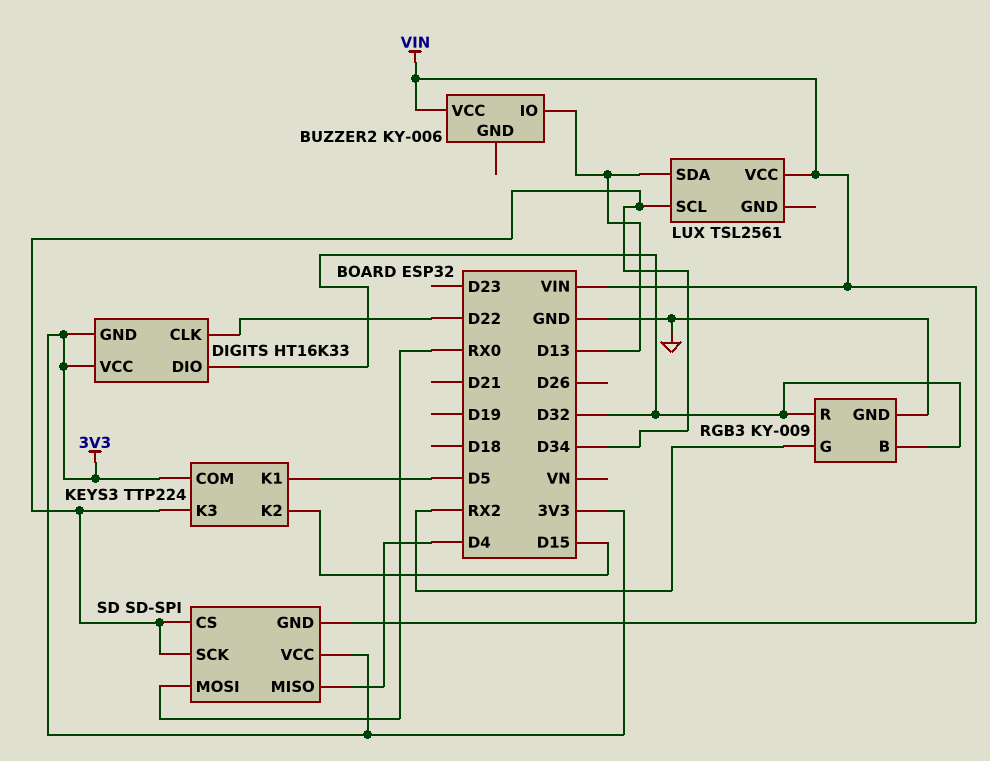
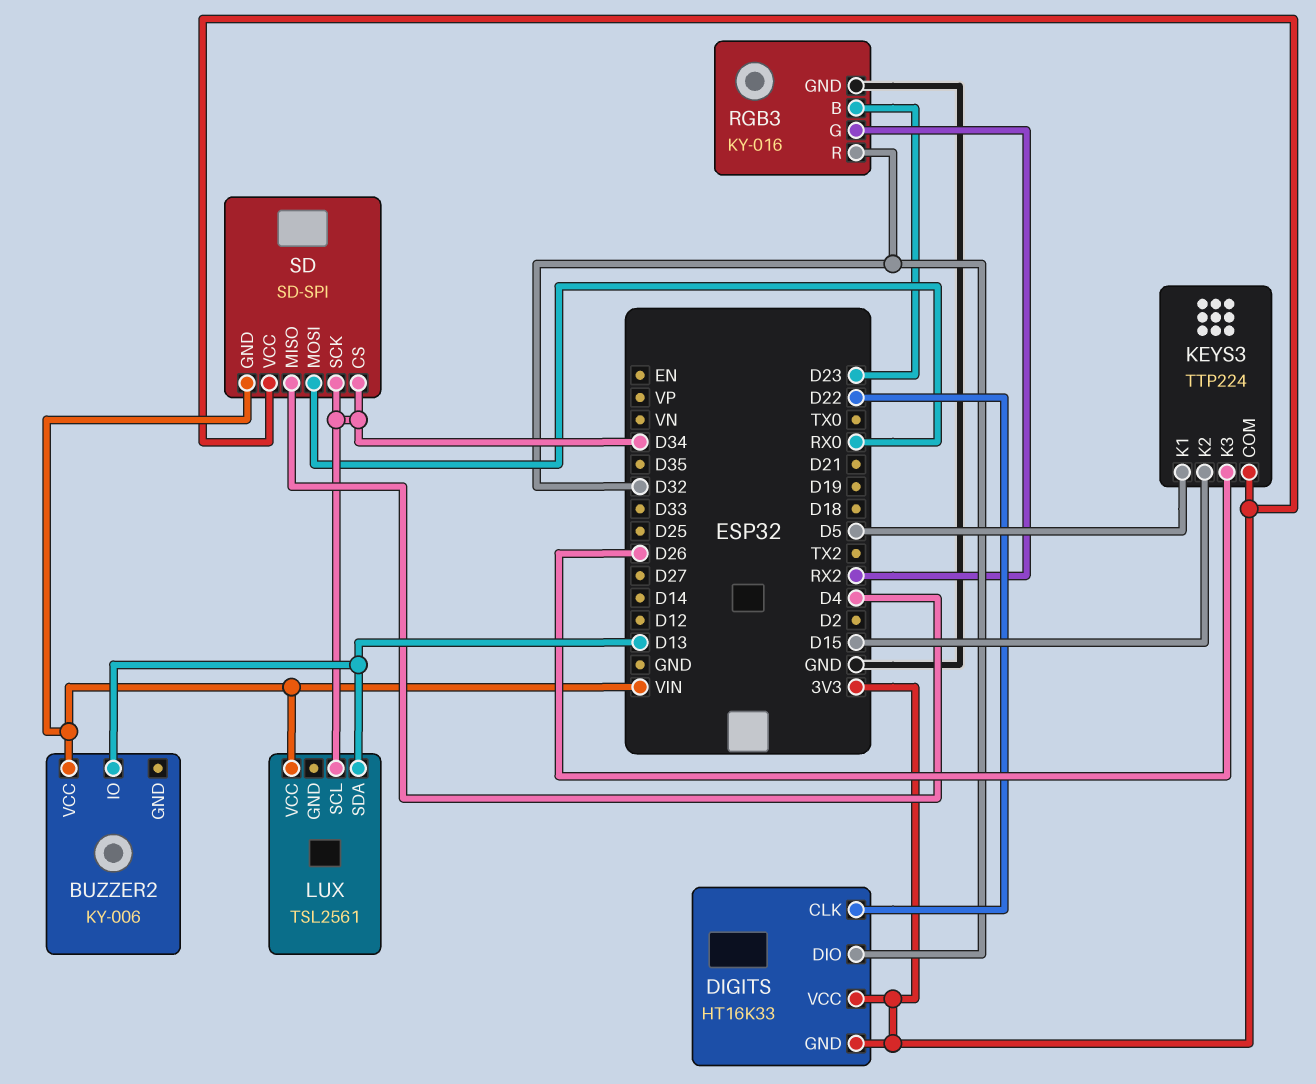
KEYS3 pin K3: D34 -> D26
RGB3: KY-009 -> KY-016
RGB3 pin B: D32 -> D23

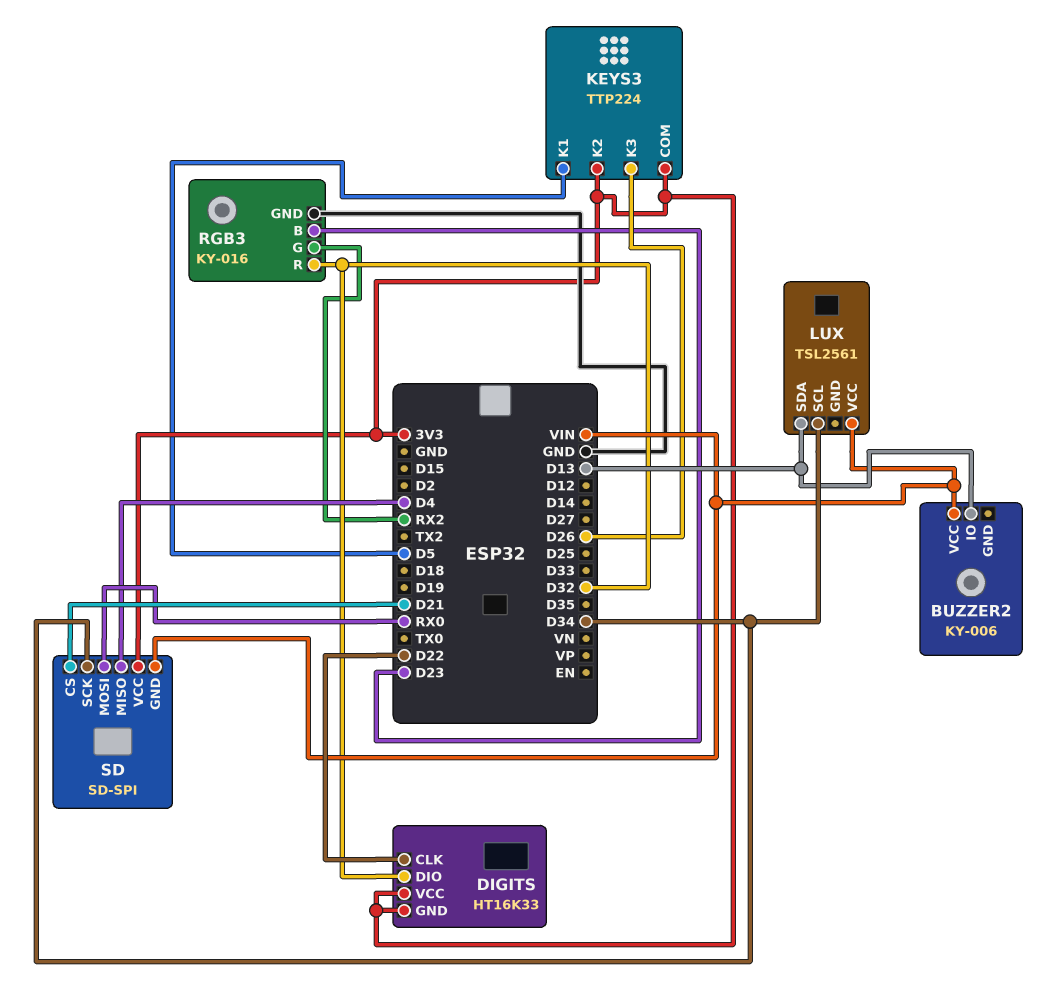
KEYS3 pin K2: D15 -> 3V3
SD pin CS: D34 -> D21

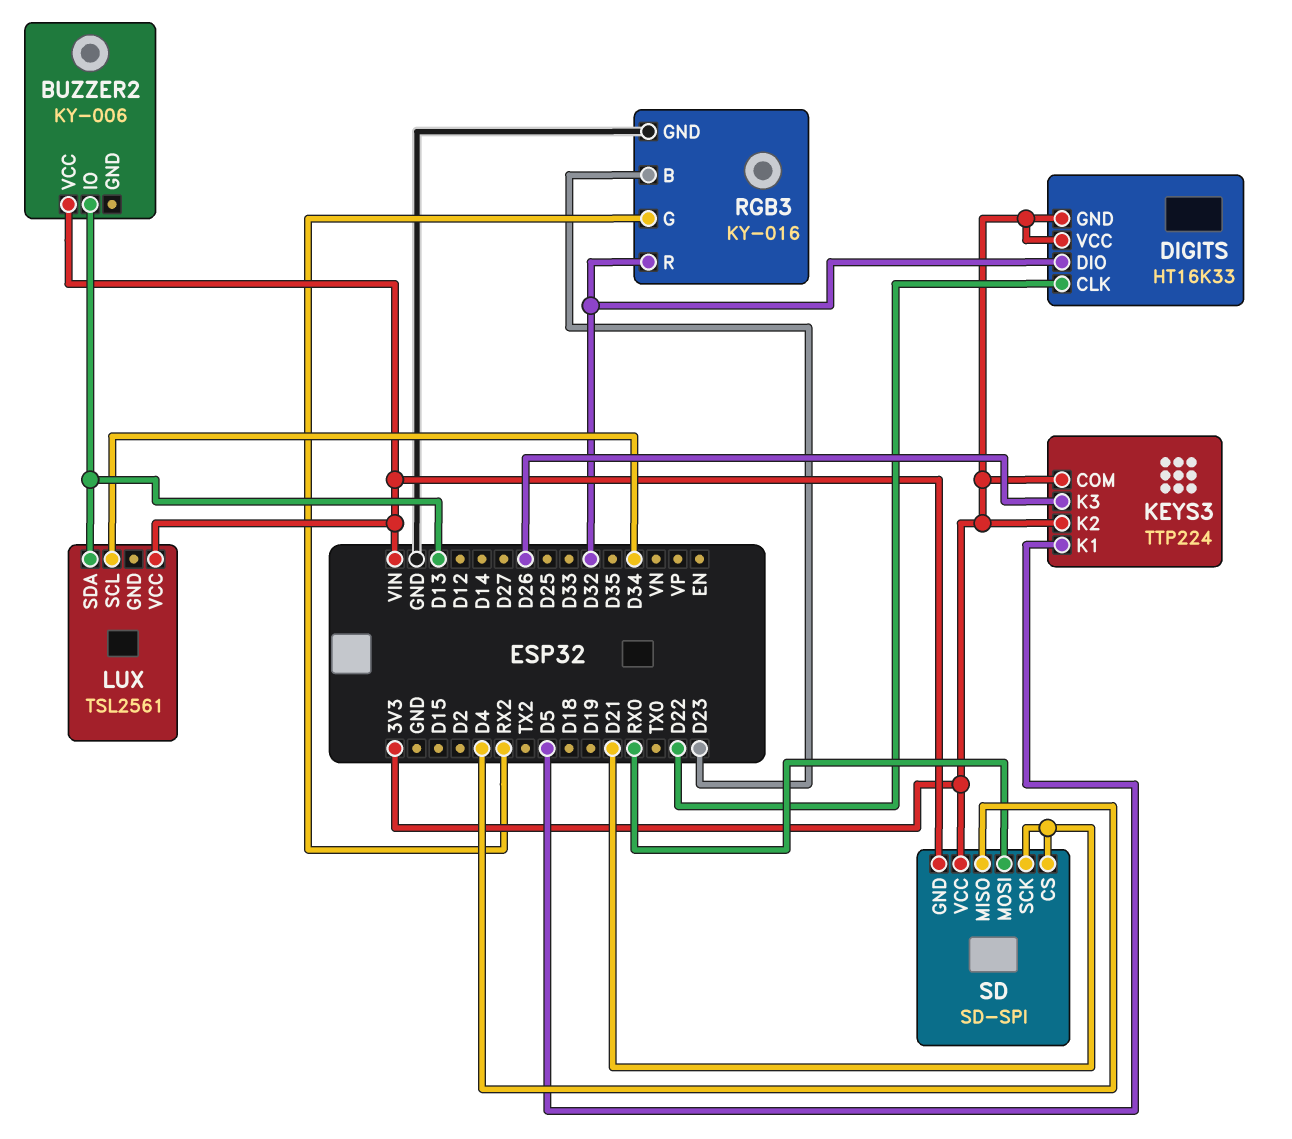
SD pin SCK: D34 -> D21

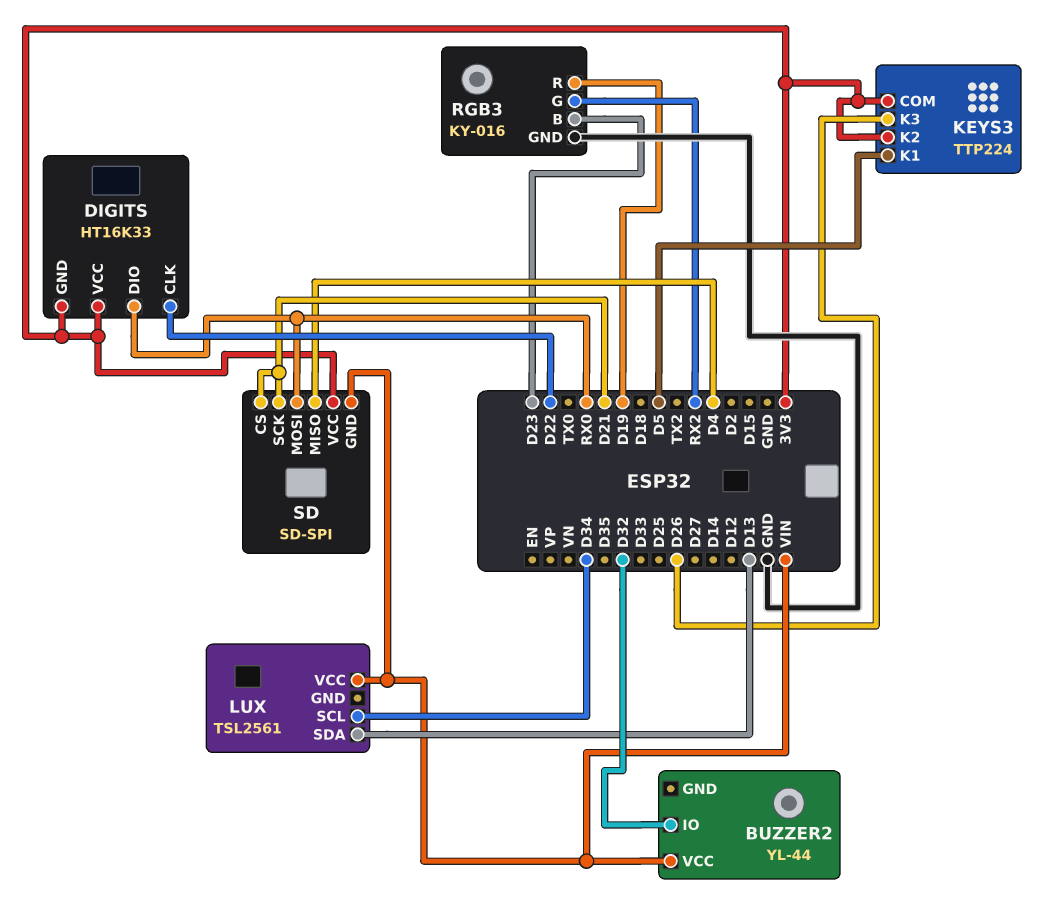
BUZZER2: KY-006 -> YL-44
BUZZER2 pin IO: D13 -> D32
DIGITS pin DIO: D32 -> RX0
RGB3 pin R: D32 -> D19

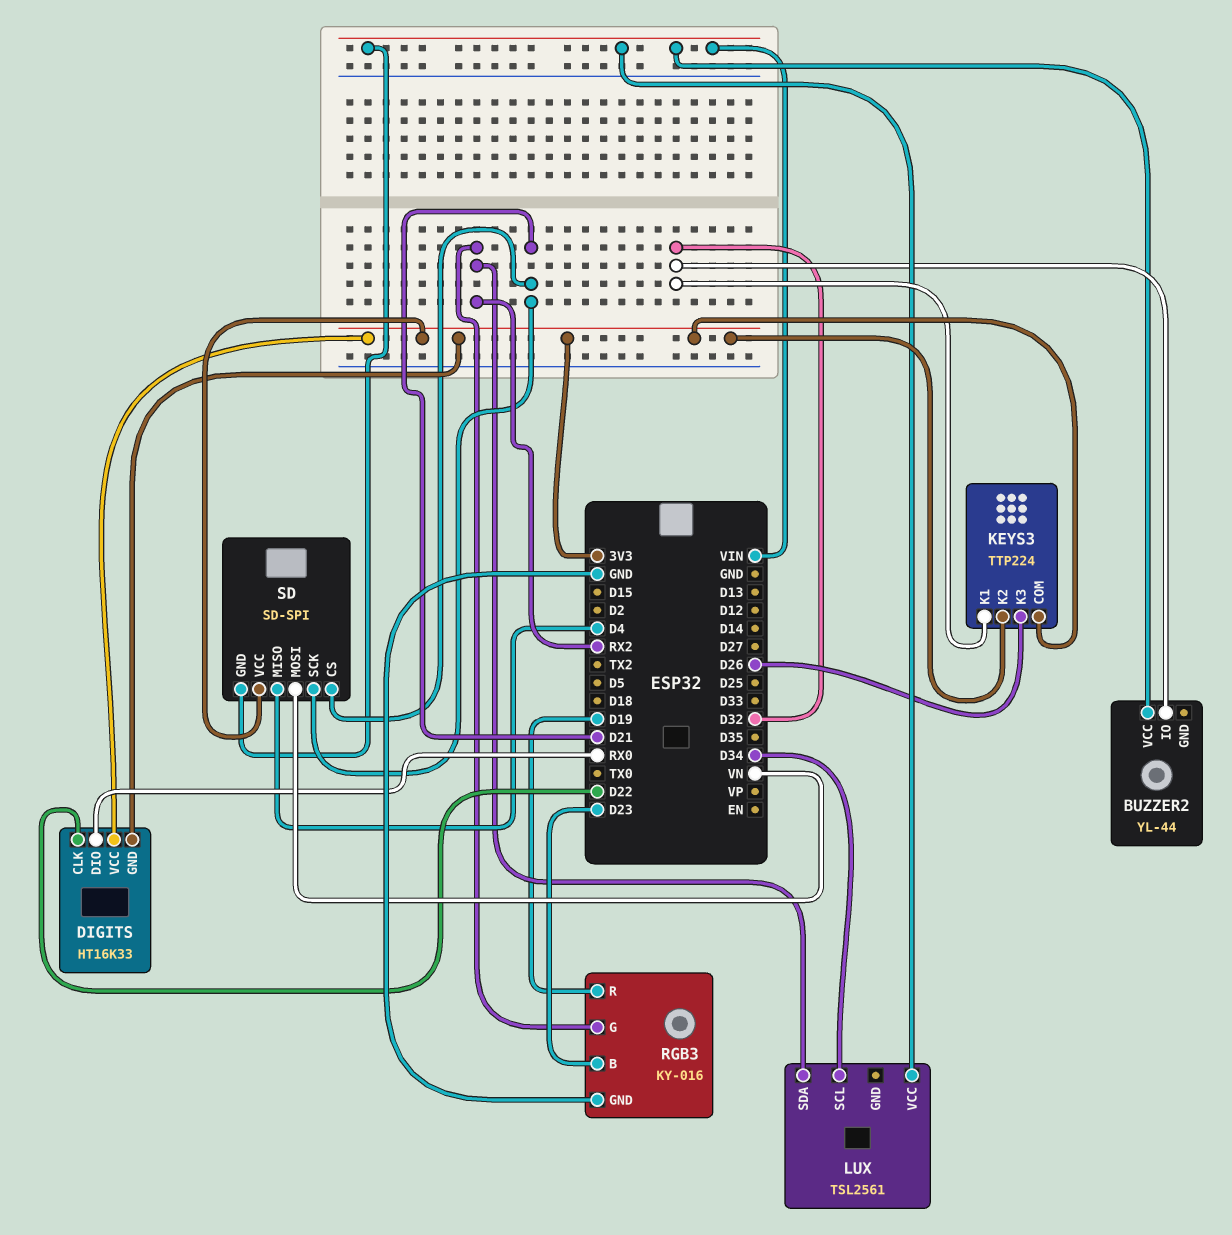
KEYS3 pin K1: D5 -> D32
LUX pin SDA: D13 -> RX2
SD pin MOSI: RX0 -> VN

